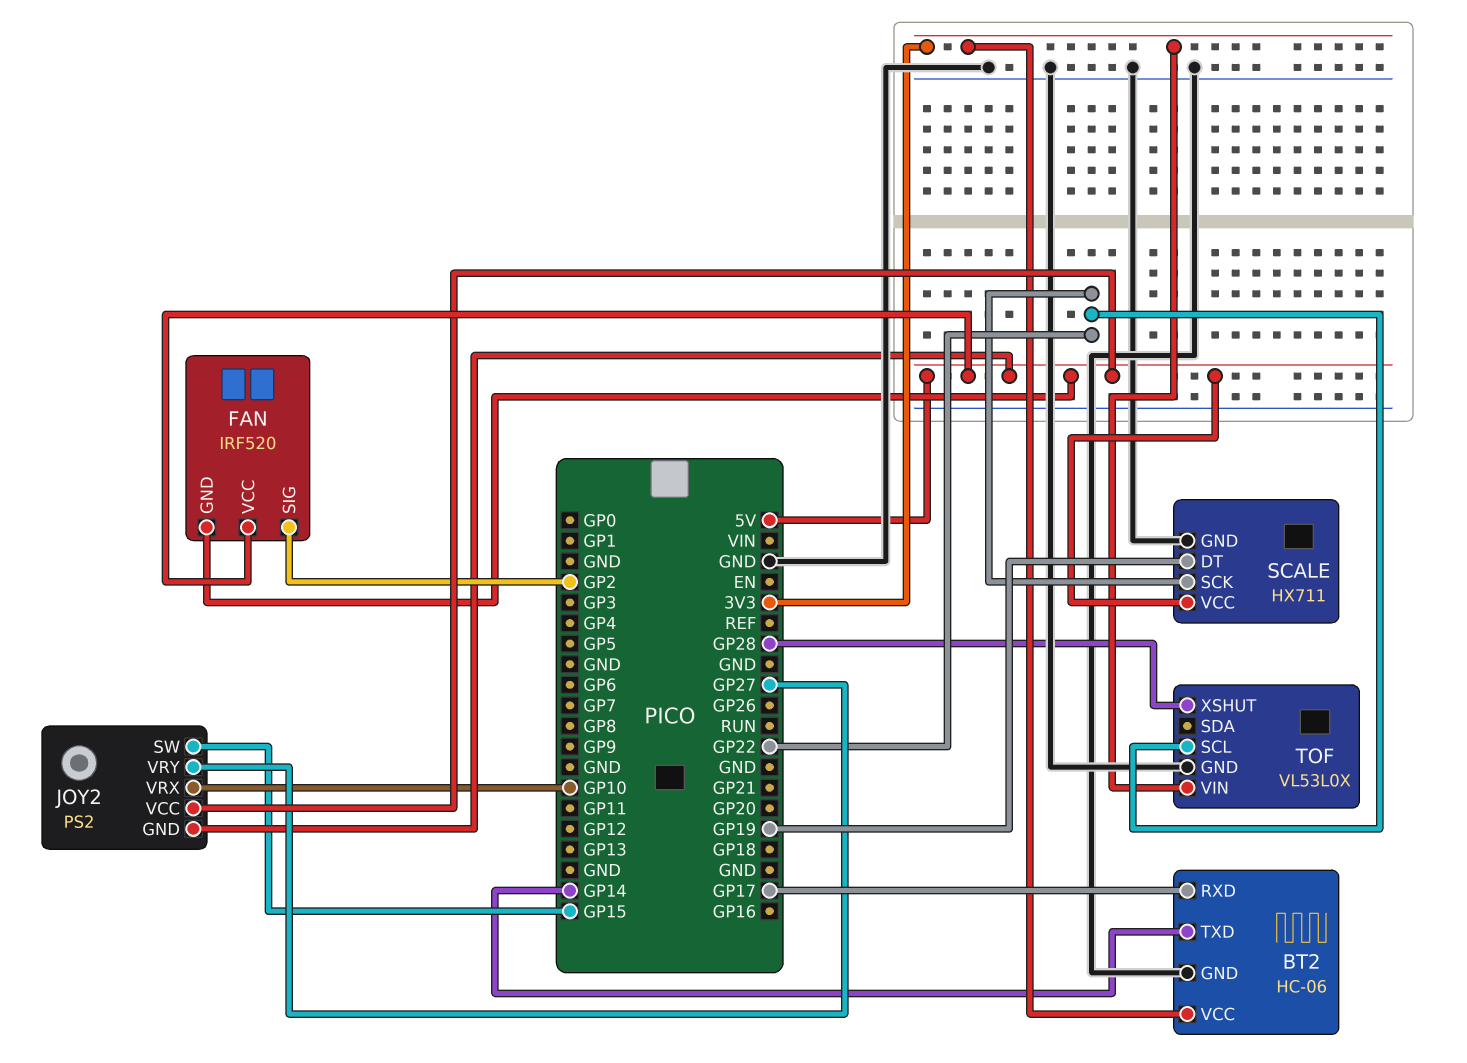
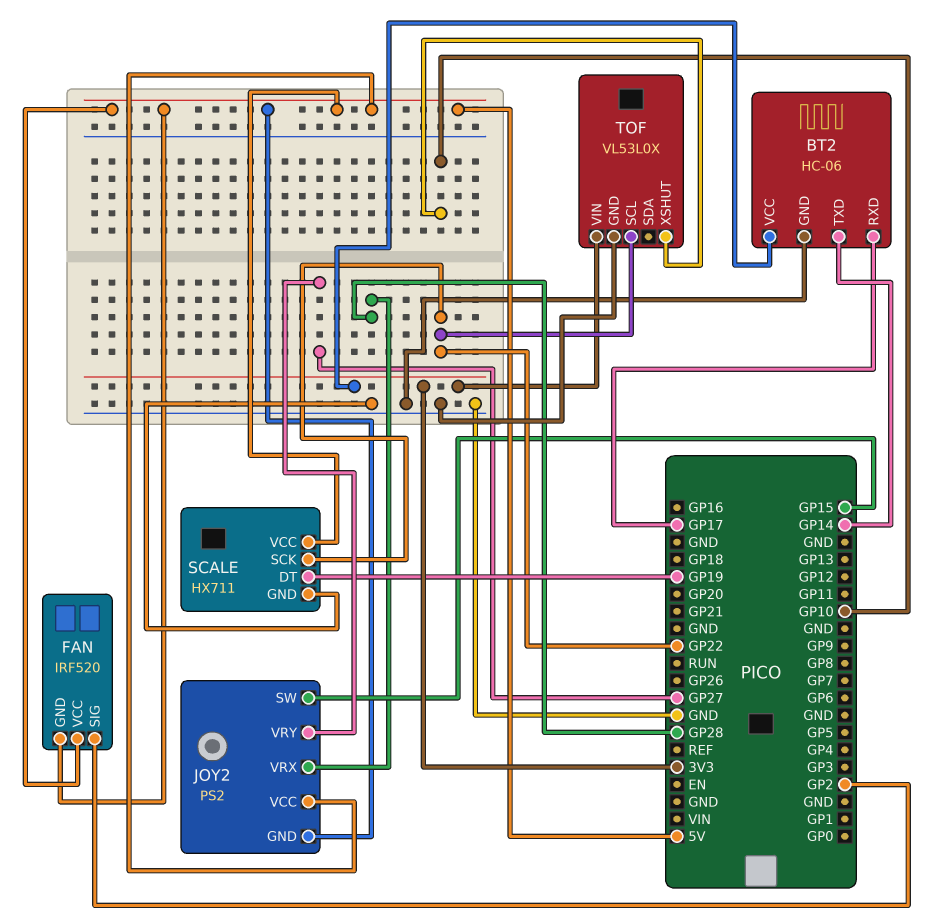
JOY2 pin VRX: GP10 -> GP28
TOF pin XSHUT: GP28 -> GP10

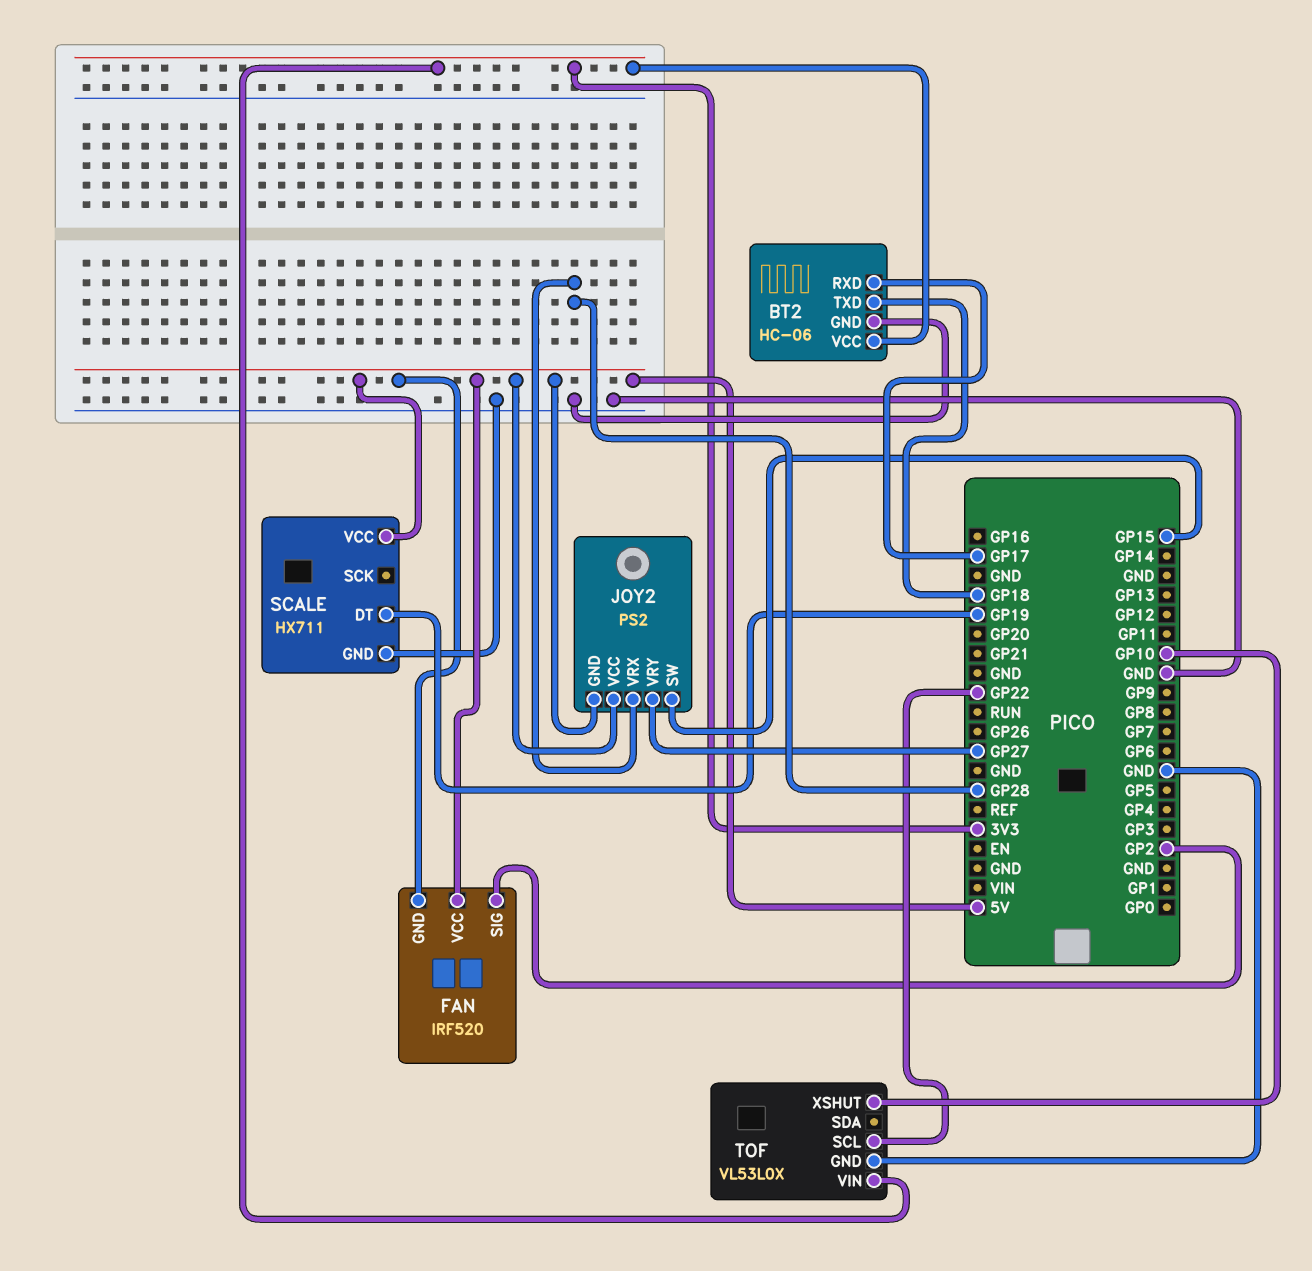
BT2 pin TXD: GP14 -> GP18
SCALE pin SCK: GP22 -> none

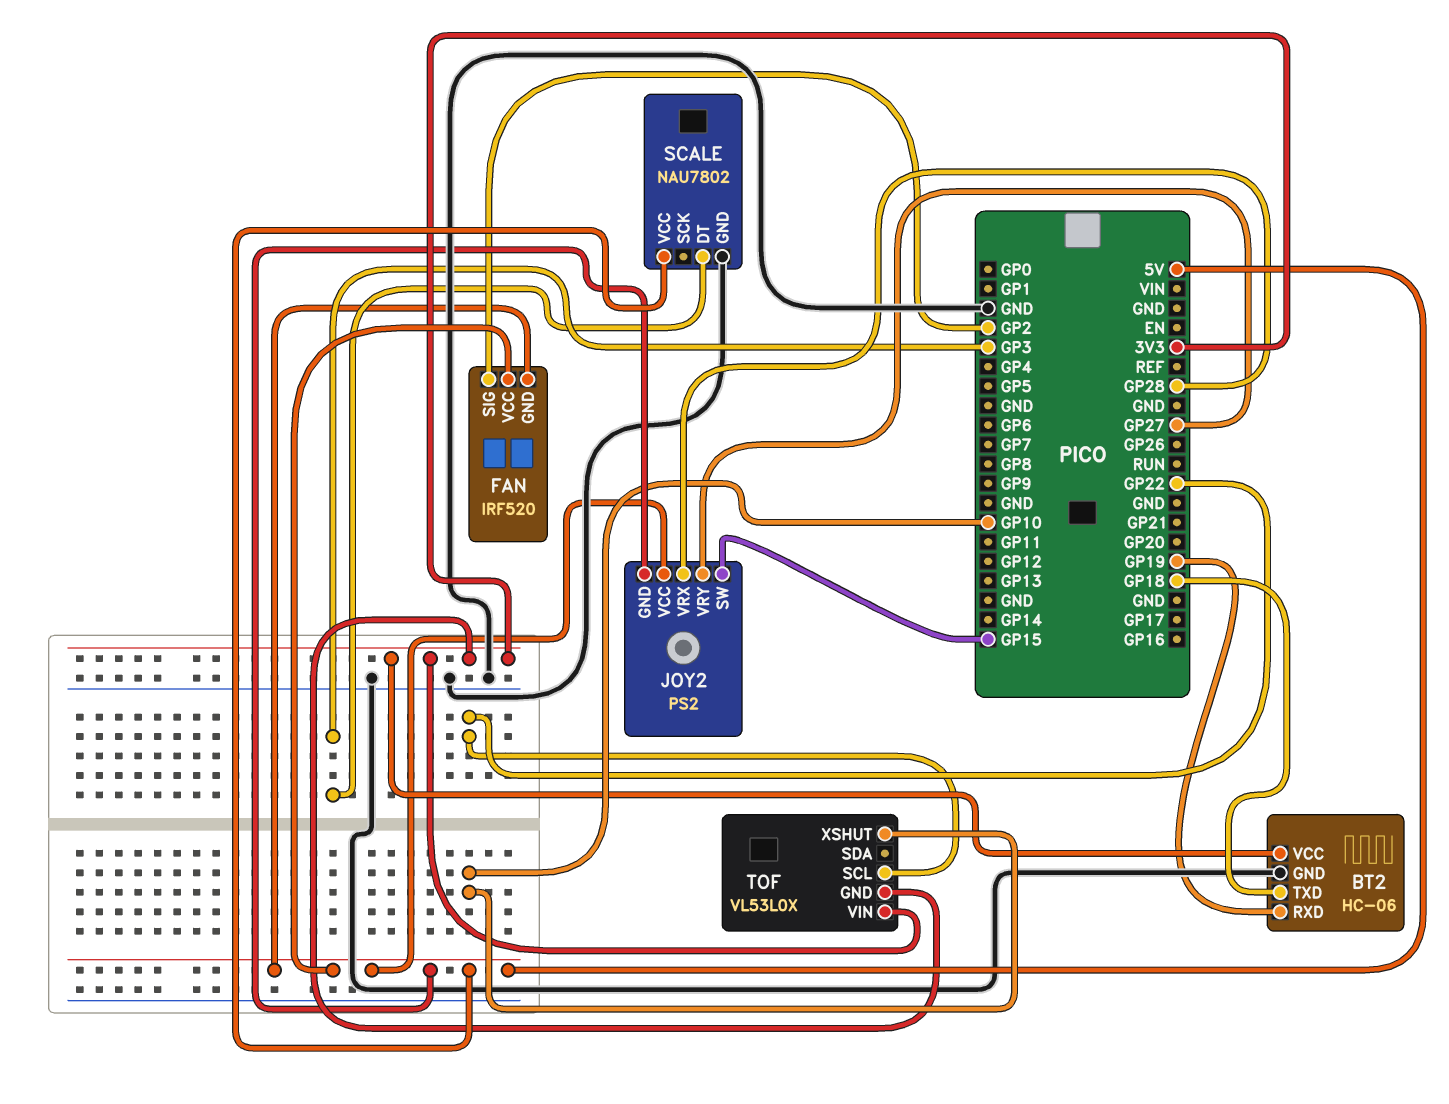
BT2 pin RXD: GP17 -> GP19
SCALE: HX711 -> NAU7802
SCALE pin DT: GP19 -> GP3
TOF pin GND: GND -> 3V3

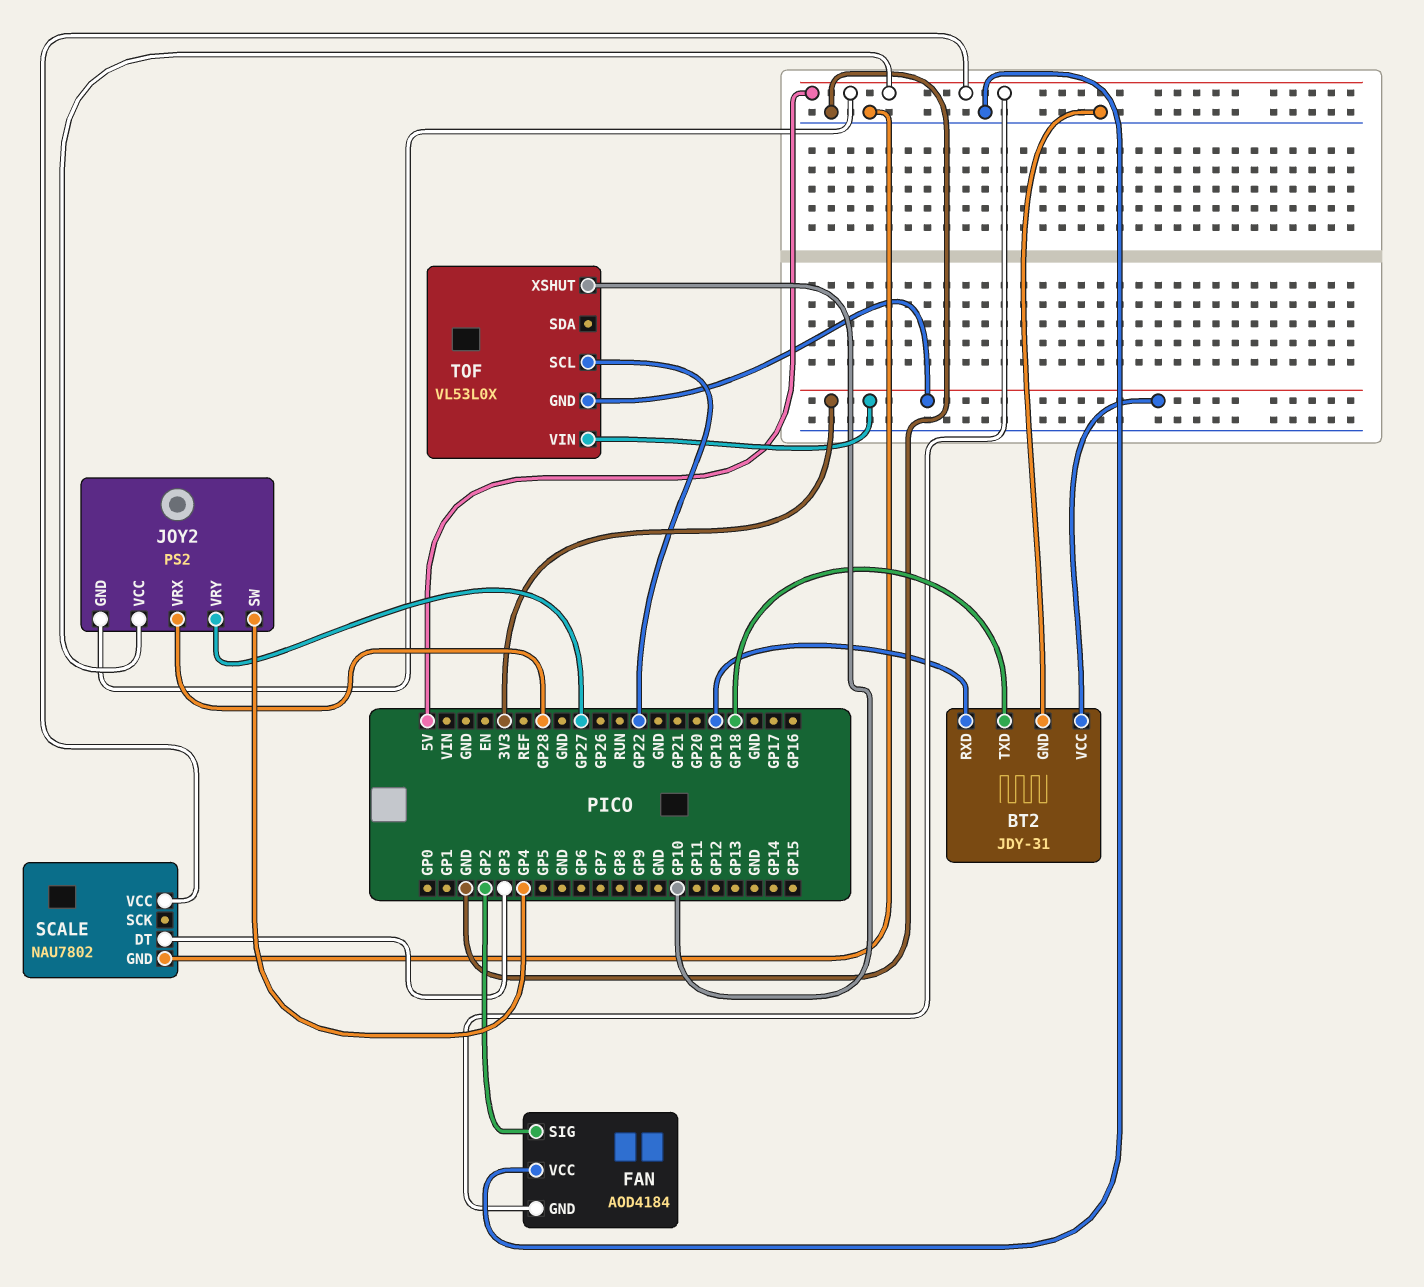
BT2: HC-06 -> JDY-31
FAN: IRF520 -> AOD4184
FAN pin VCC: 5V -> GND
JOY2 pin SW: GP15 -> GP4

